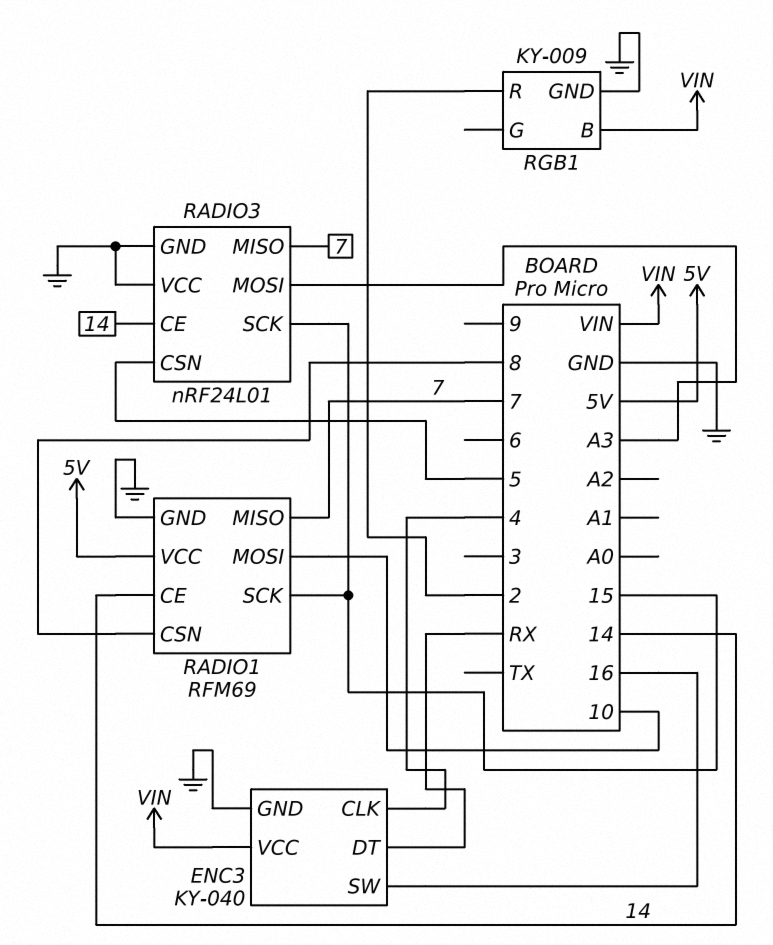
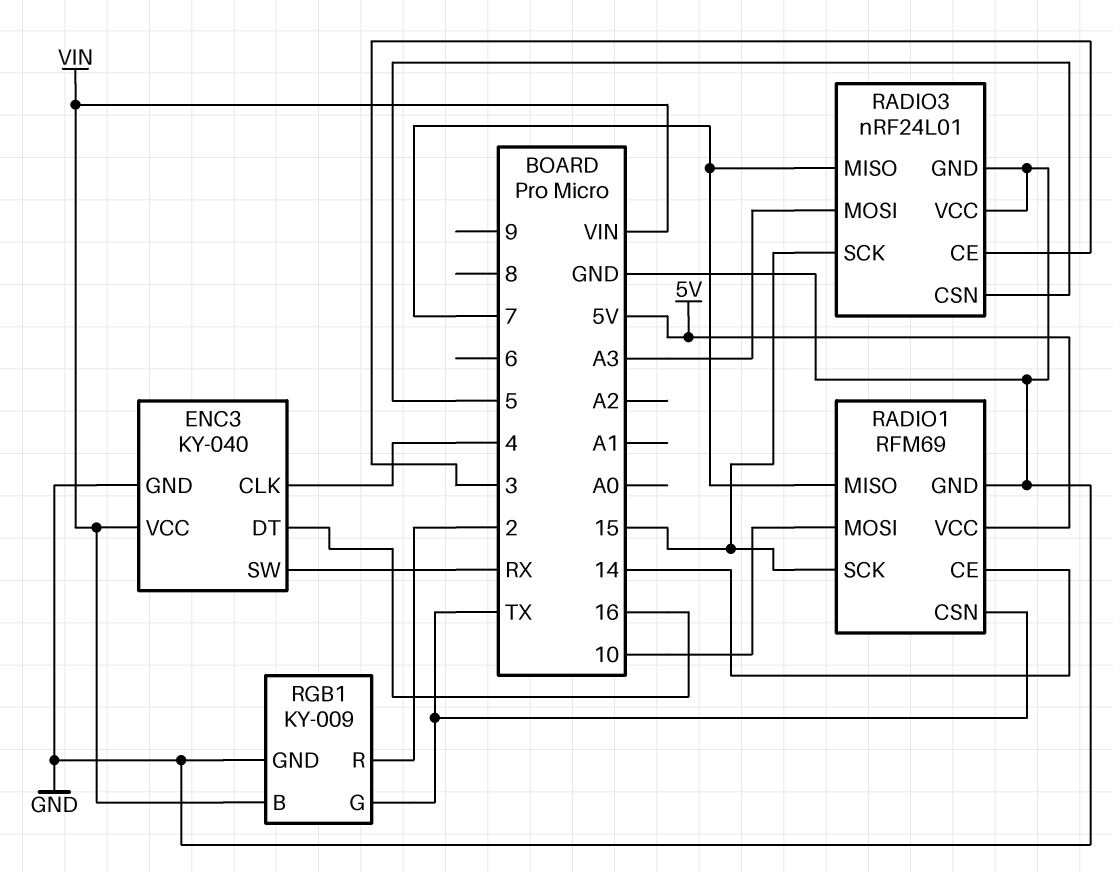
ENC3 pin DT: RX -> 16
ENC3 pin SW: 16 -> RX
RADIO1 pin CSN: 8 -> TX
RADIO3 pin CE: 14 -> 3
RGB1 pin G: none -> TX

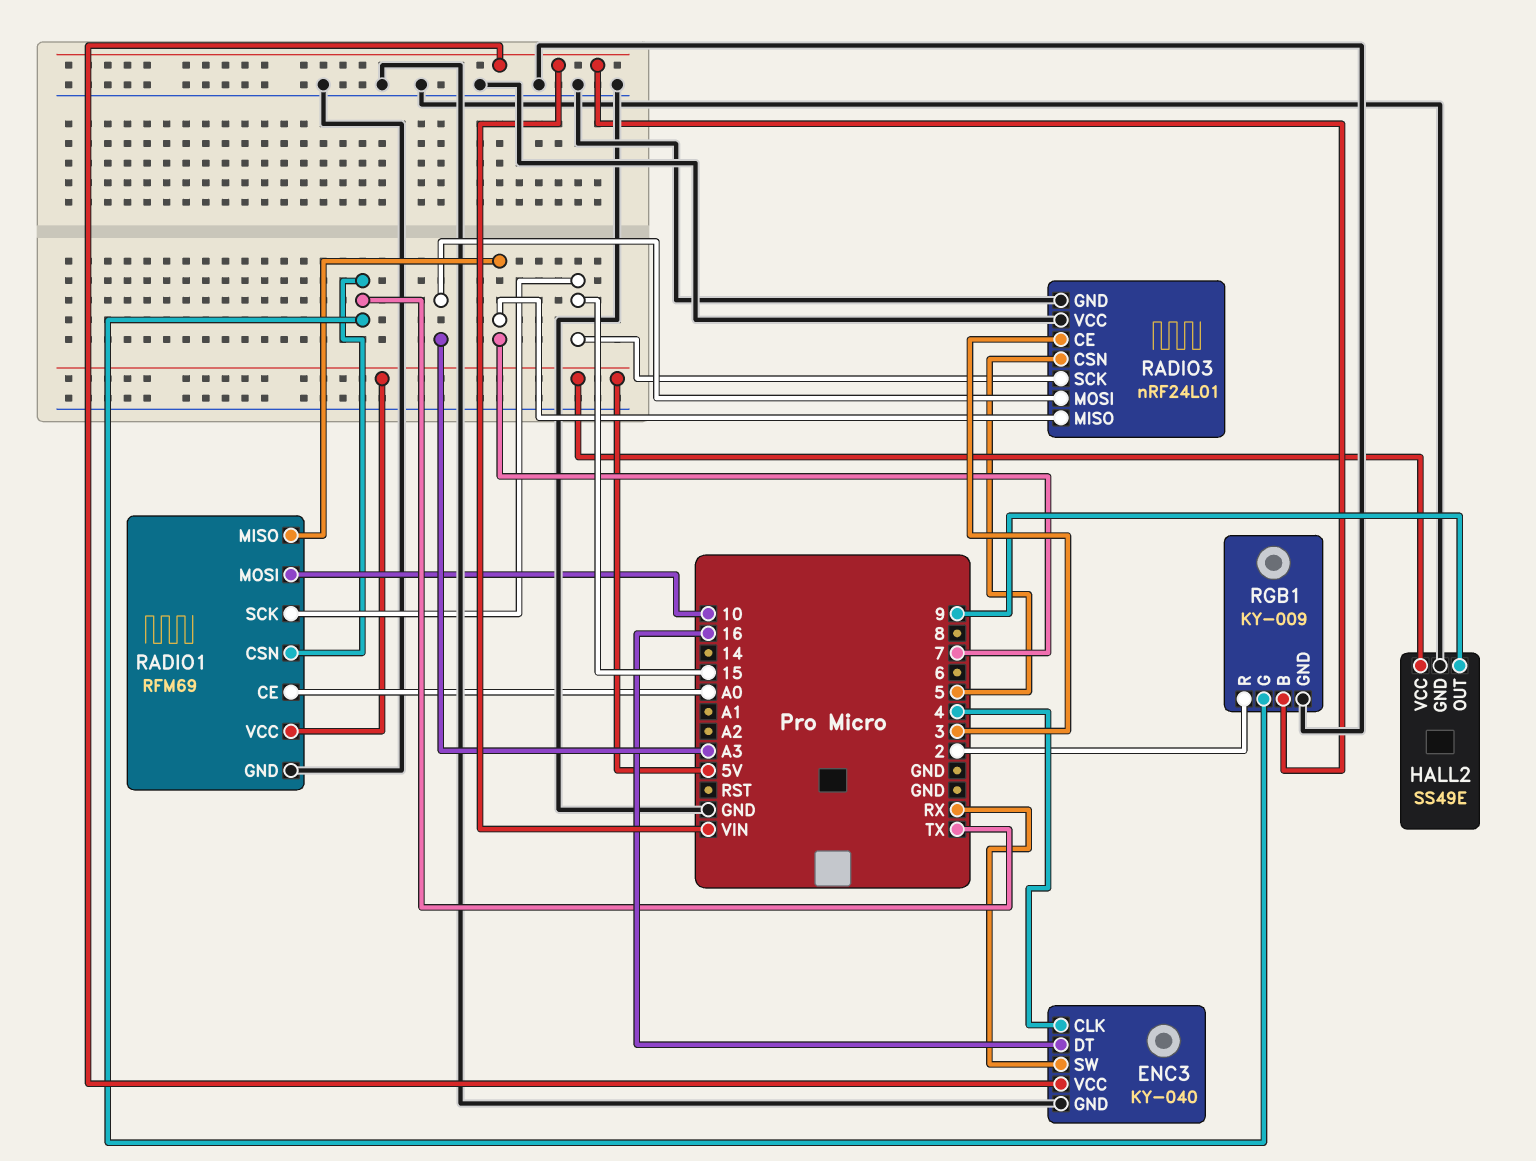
HALL2: none -> SS49E
HALL2 pin GND: none -> GND
HALL2 pin OUT: none -> 9
HALL2 pin VCC: none -> 5V
RADIO1 pin CE: 14 -> A0

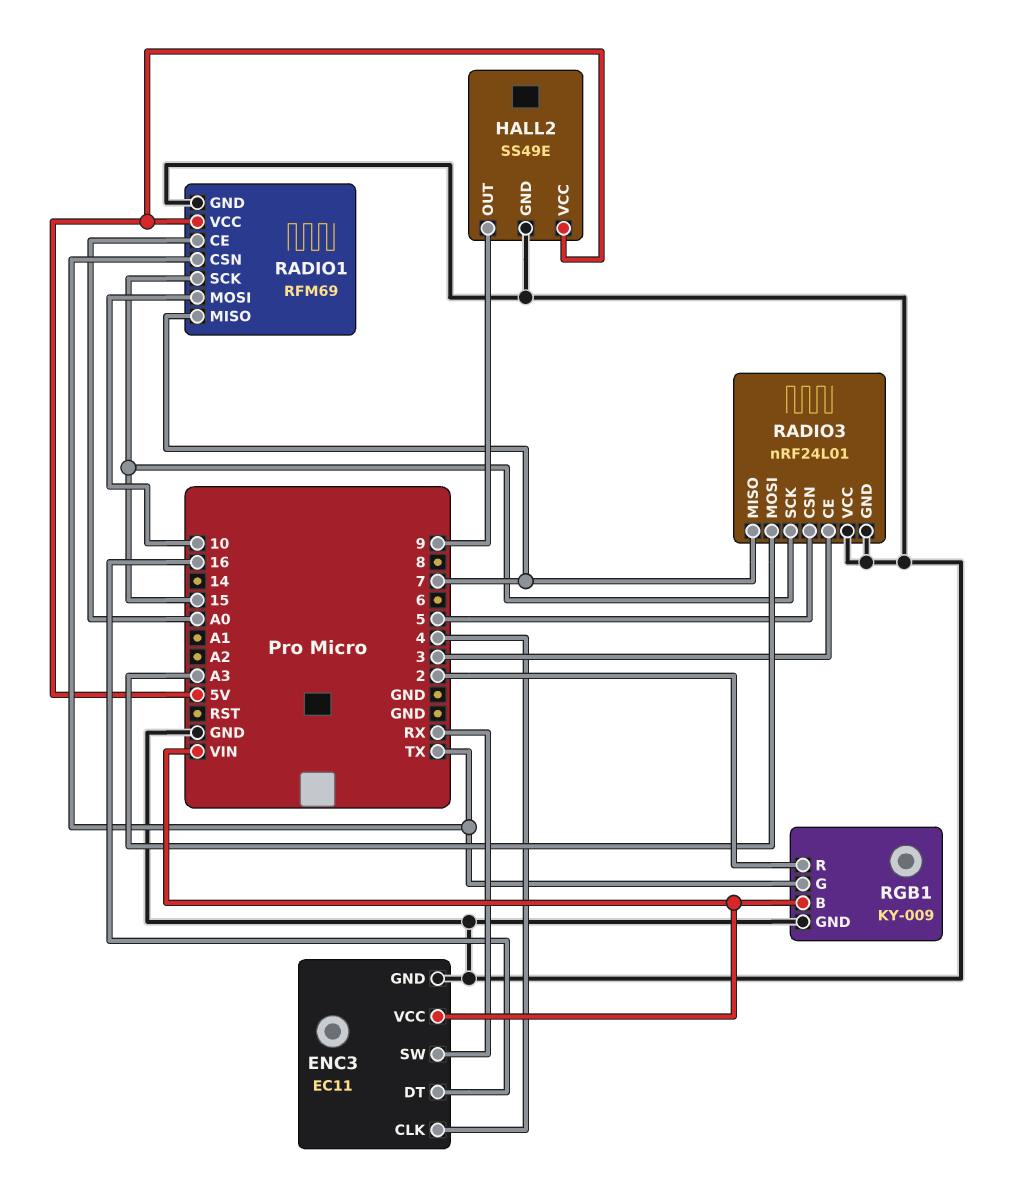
ENC3: KY-040 -> EC11

